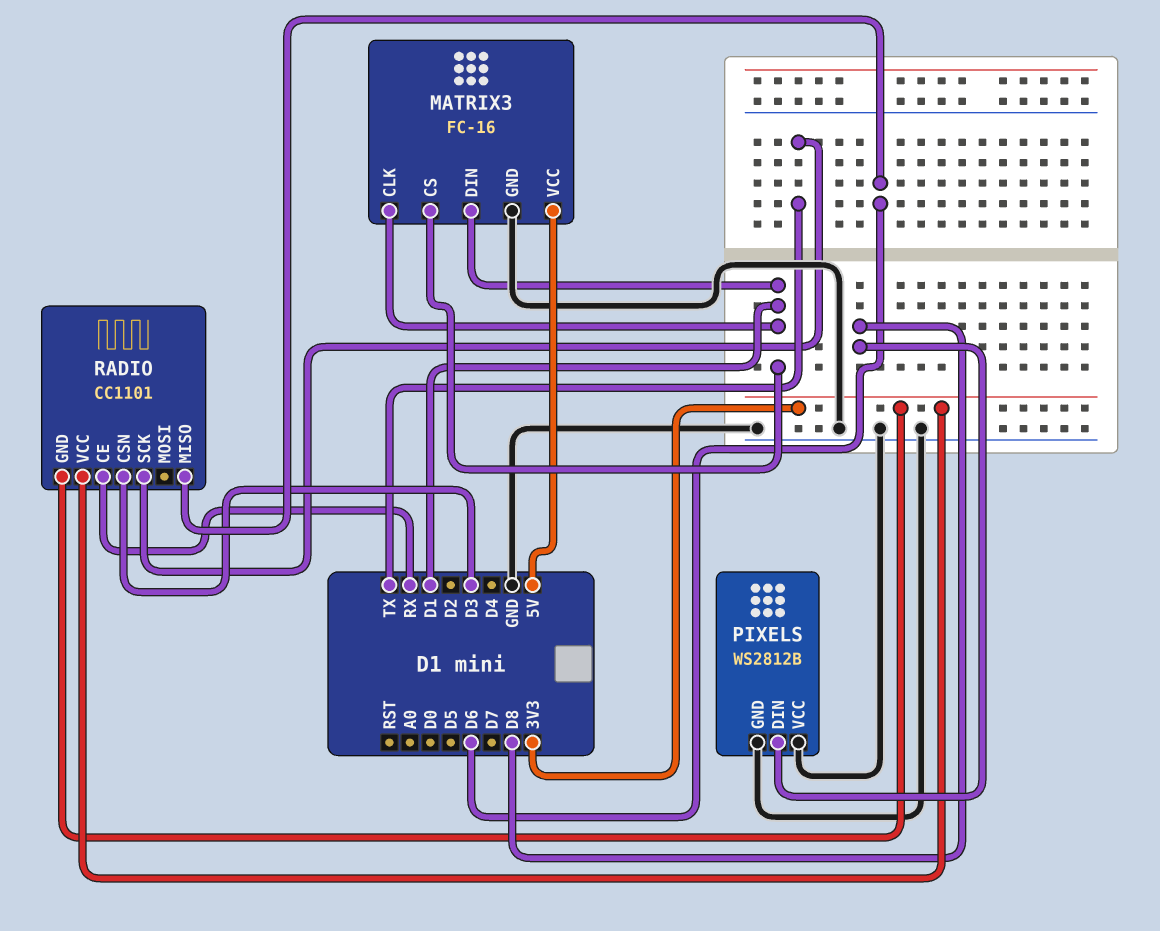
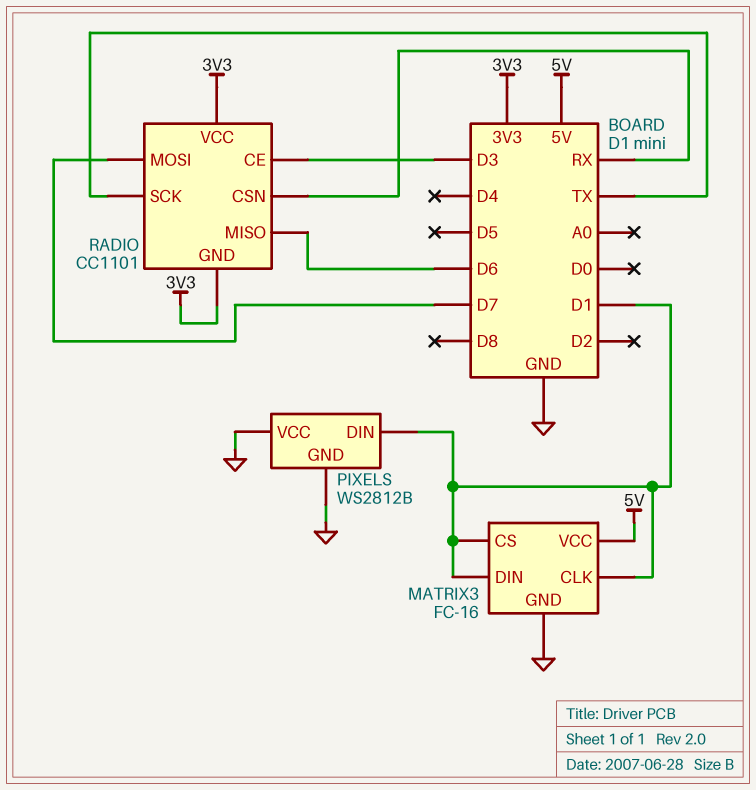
PIXELS pin DIN: D8 -> D1
RADIO pin CE: RX -> D3
RADIO pin CSN: D3 -> RX
RADIO pin MOSI: none -> D7

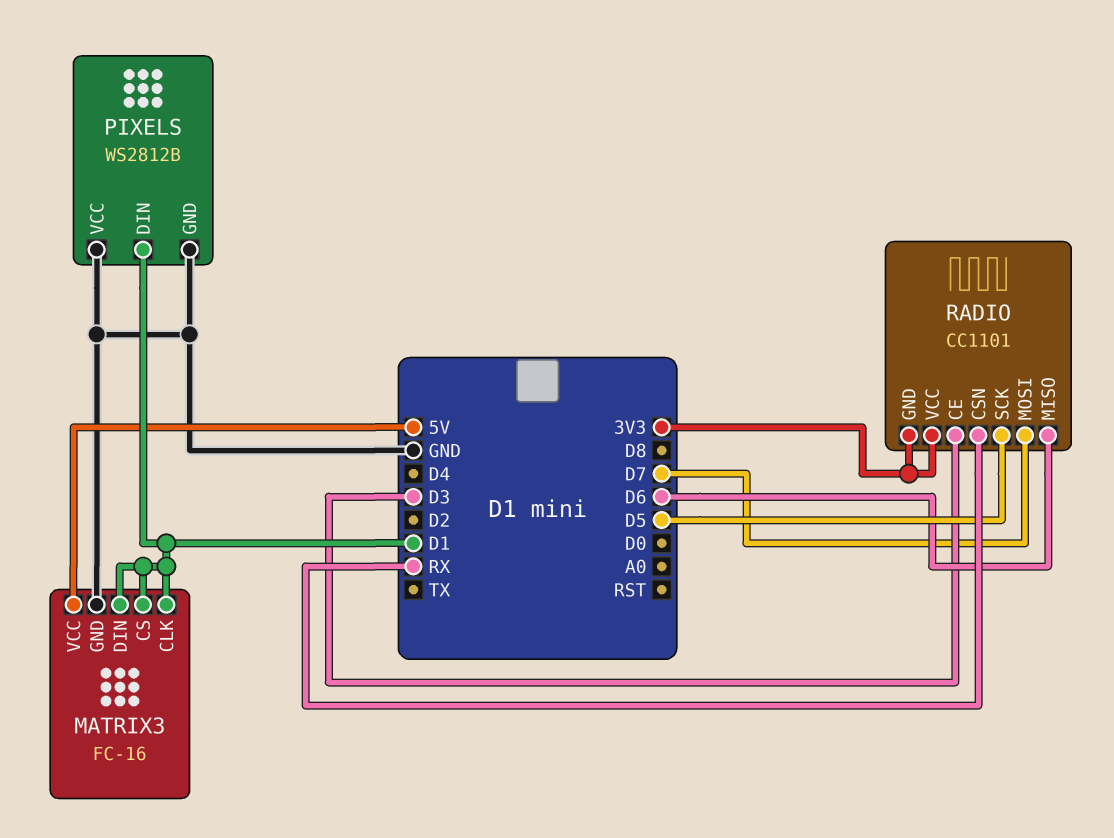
RADIO pin SCK: TX -> D5

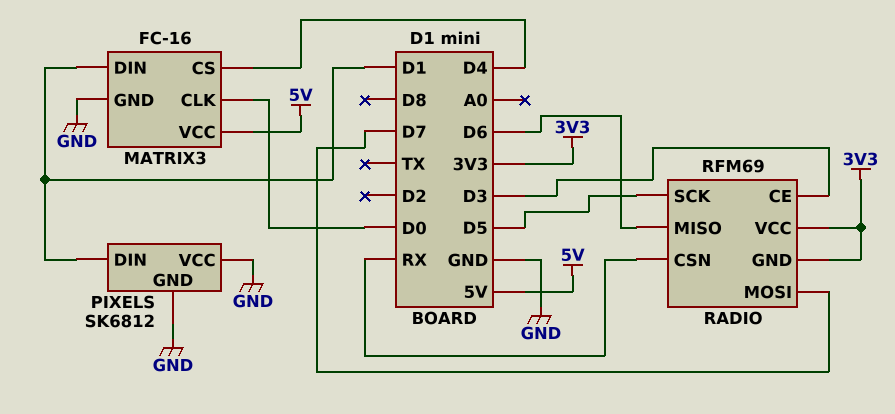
MATRIX3 pin CLK: D1 -> D0
MATRIX3 pin CS: D1 -> D4
PIXELS: WS2812B -> SK6812
RADIO: CC1101 -> RFM69

